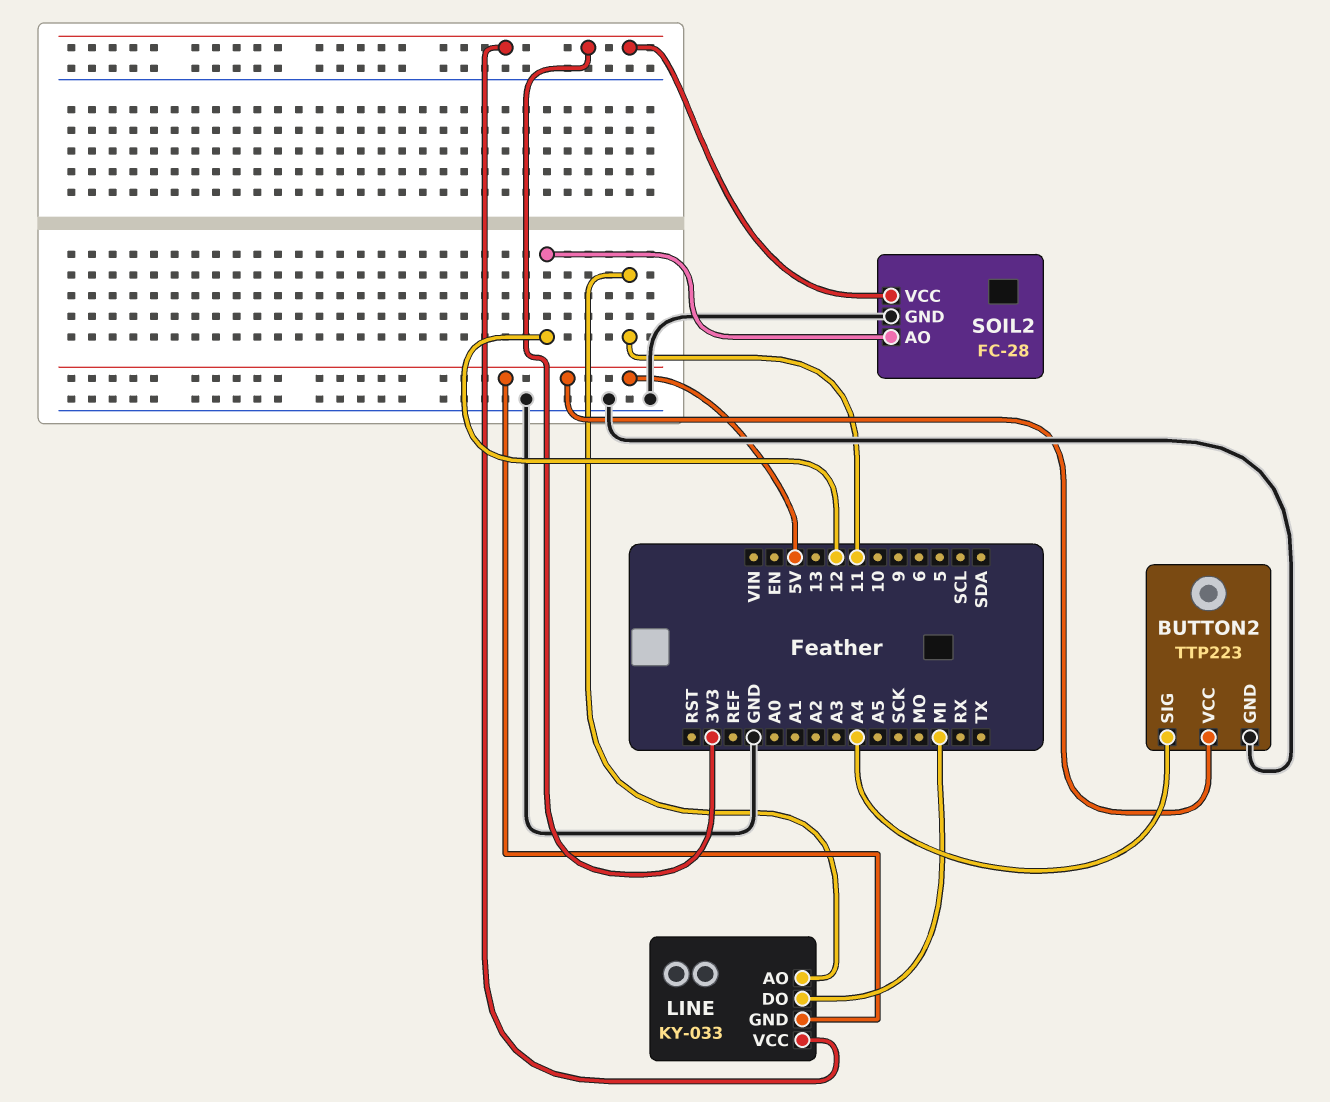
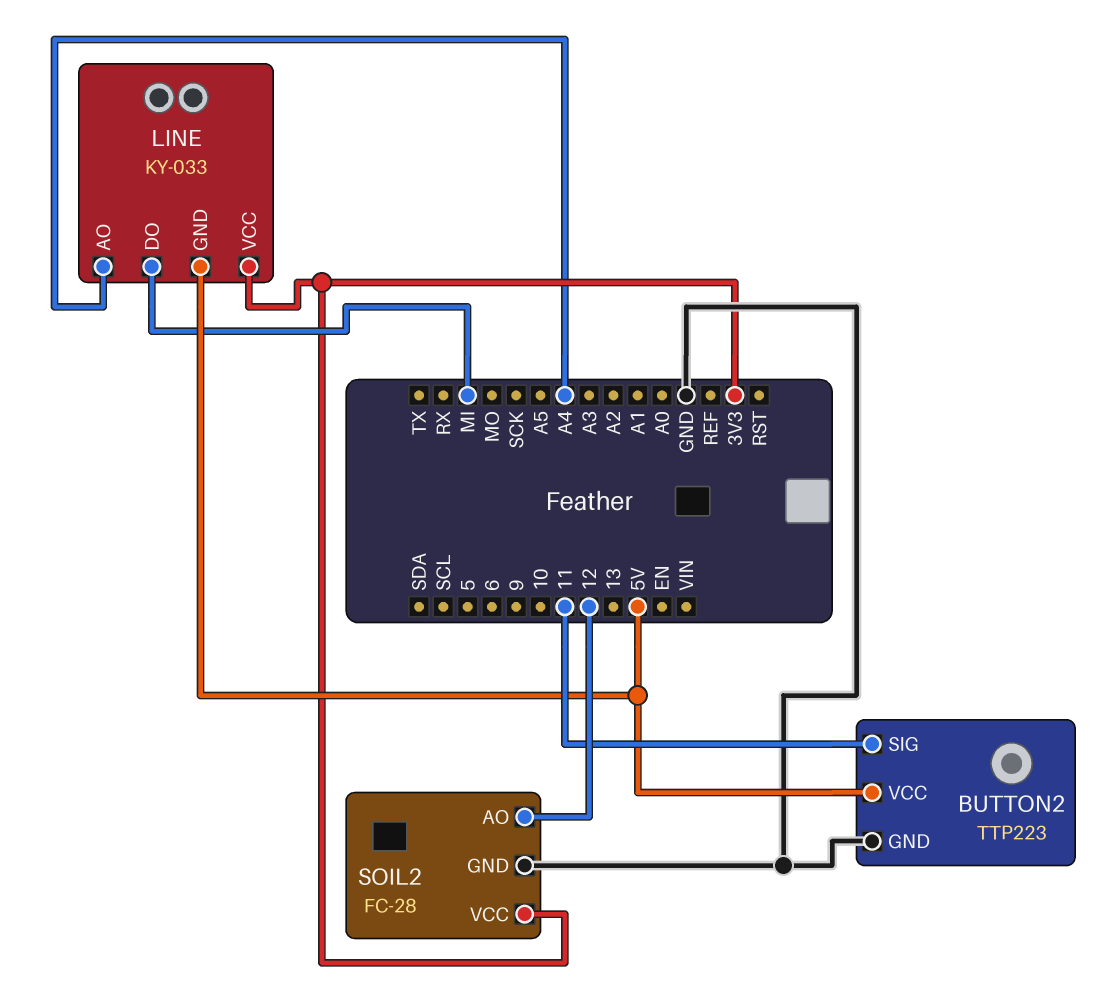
BUTTON2 pin SIG: A4 -> 11
LINE pin AO: 11 -> A4

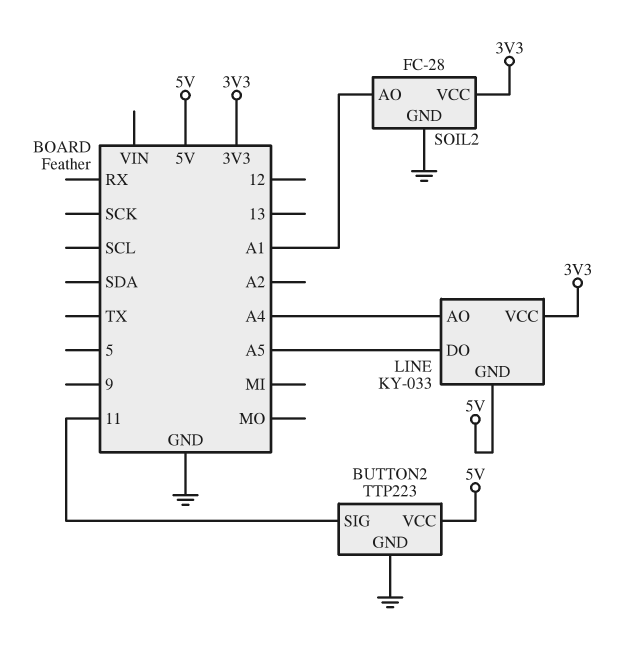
LINE pin DO: MI -> A5
SOIL2 pin AO: 12 -> A1

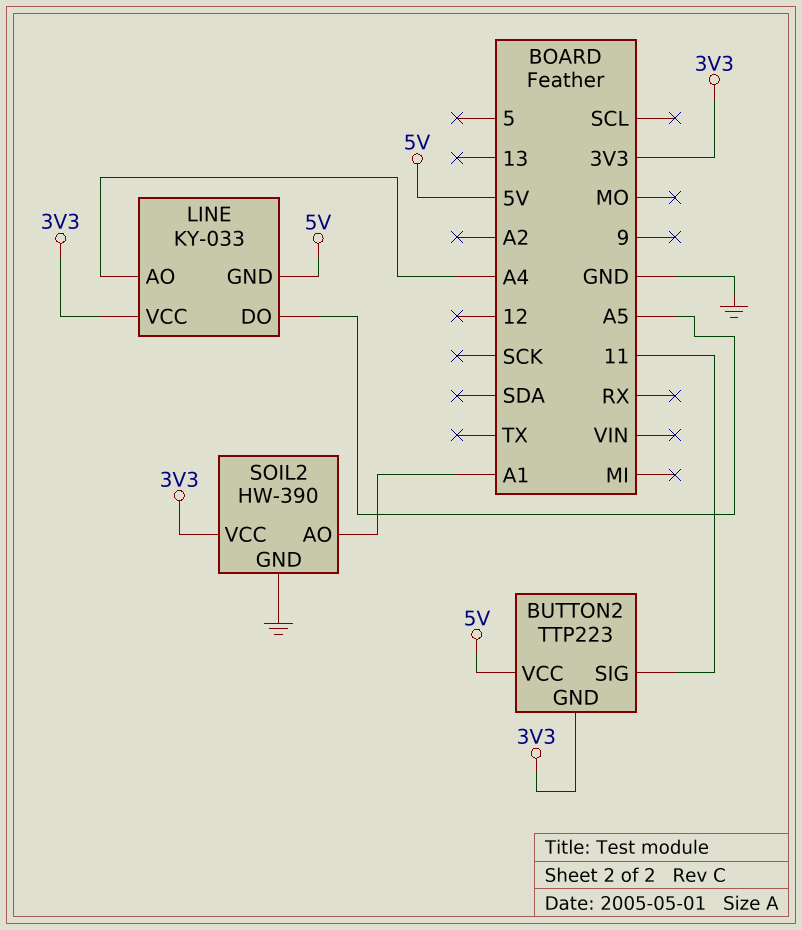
BUTTON2 pin GND: GND -> 3V3
SOIL2: FC-28 -> HW-390

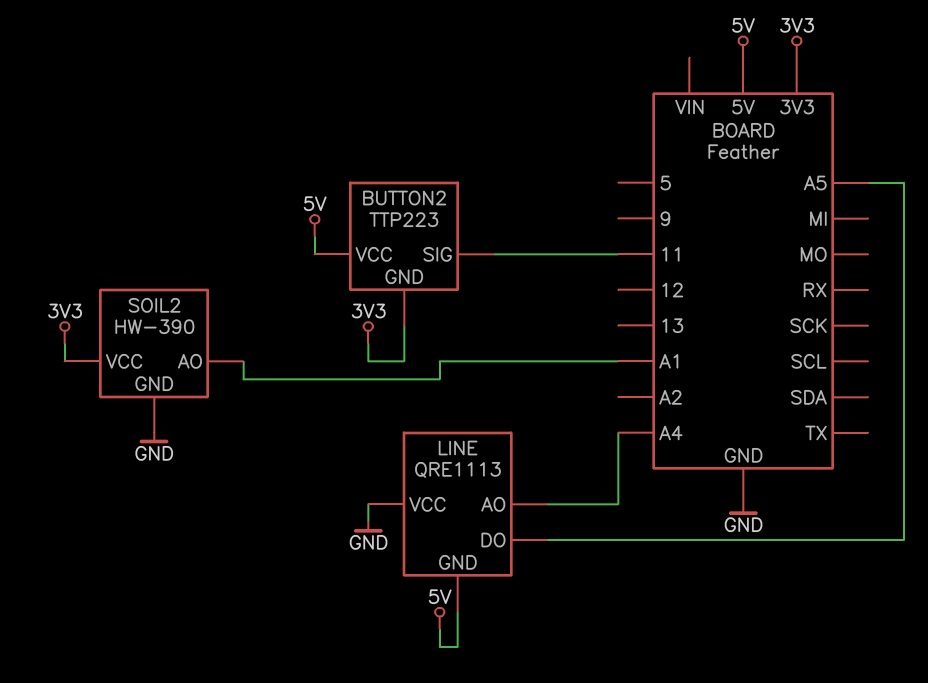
LINE: KY-033 -> QRE1113
LINE pin VCC: 3V3 -> GND

